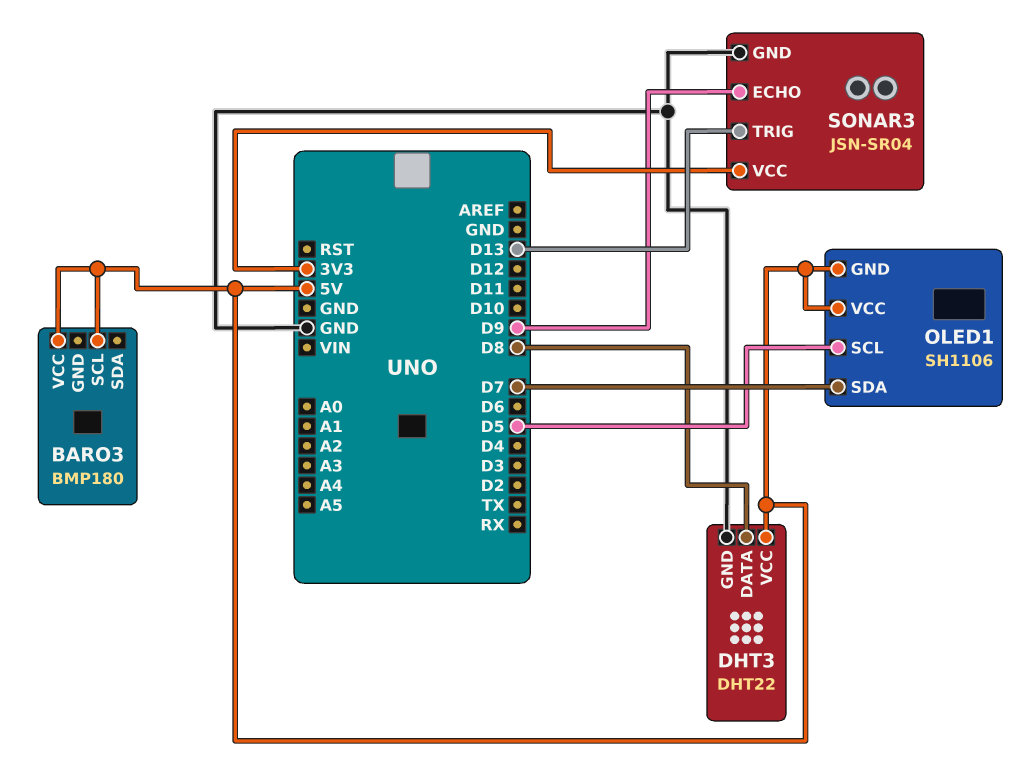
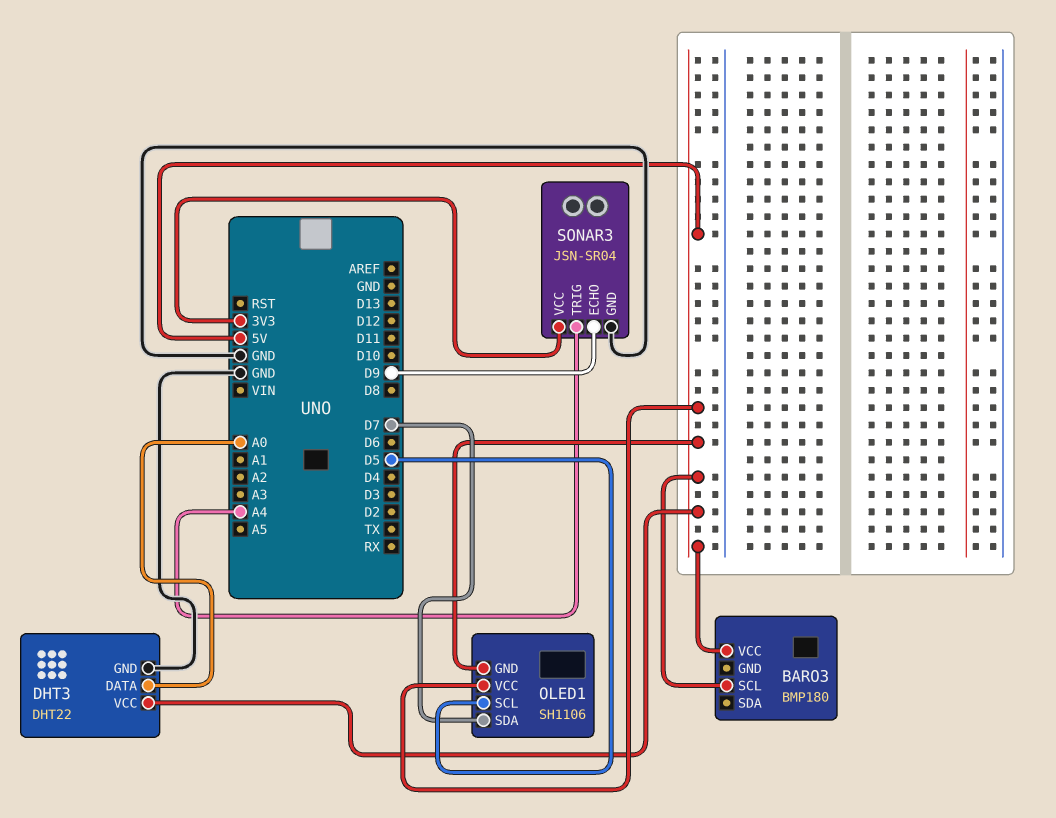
DHT3 pin DATA: D8 -> A0
SONAR3 pin TRIG: D13 -> A4

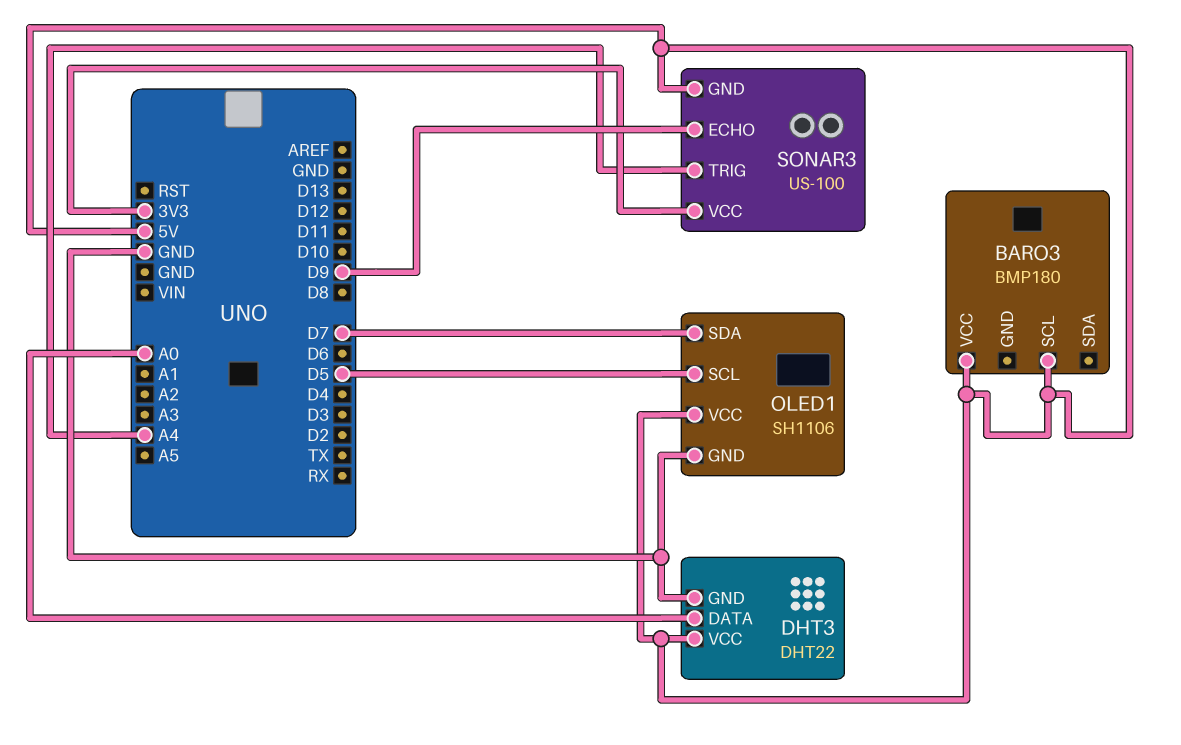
OLED1 pin GND: 5V -> GND
SONAR3: JSN-SR04 -> US-100
SONAR3 pin GND: GND -> 5V

